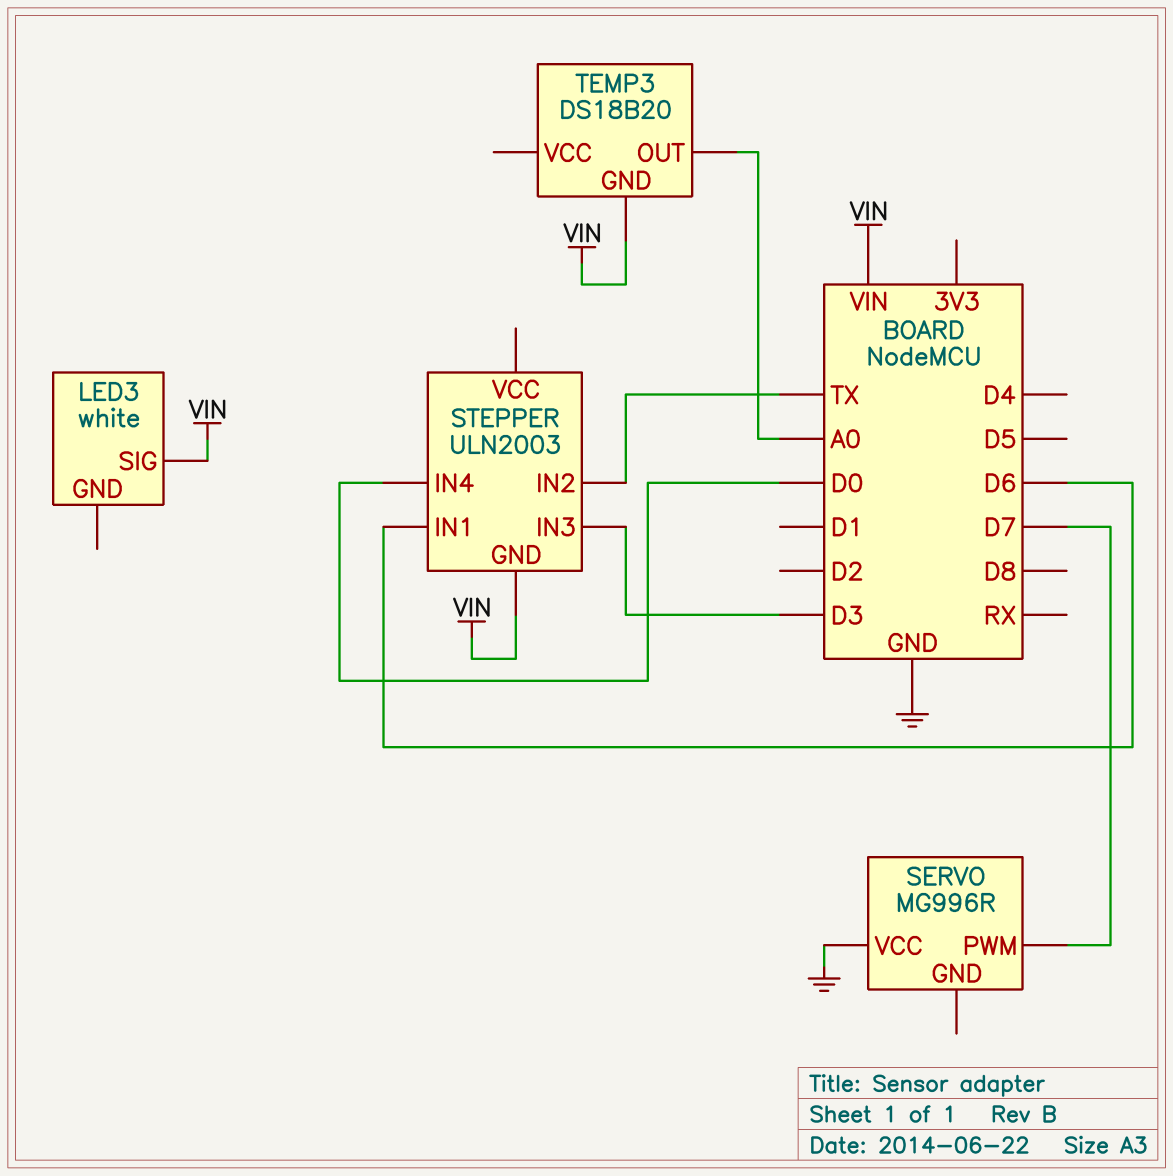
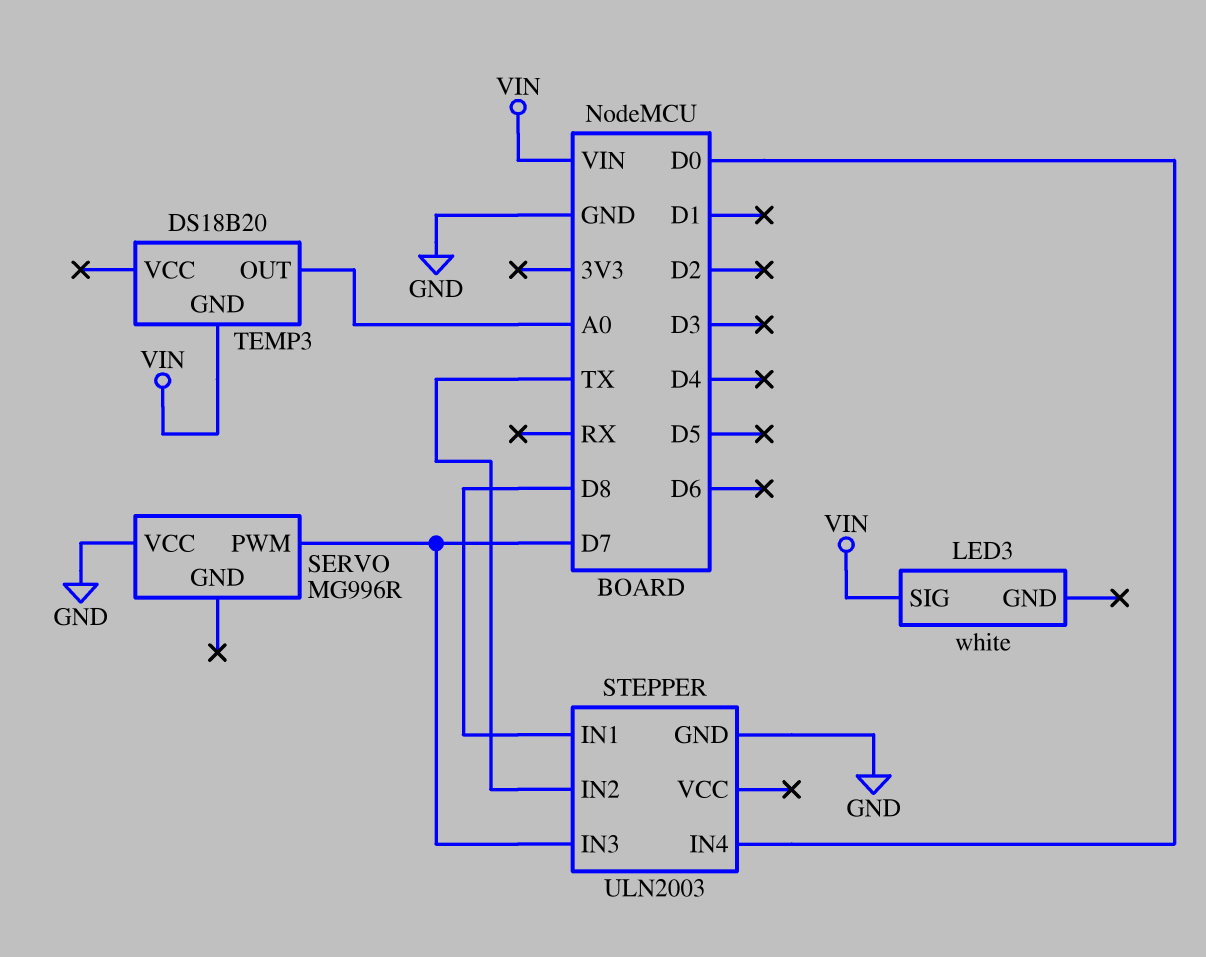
STEPPER pin GND: VIN -> GND
STEPPER pin IN1: D6 -> D8
STEPPER pin IN3: D3 -> D7

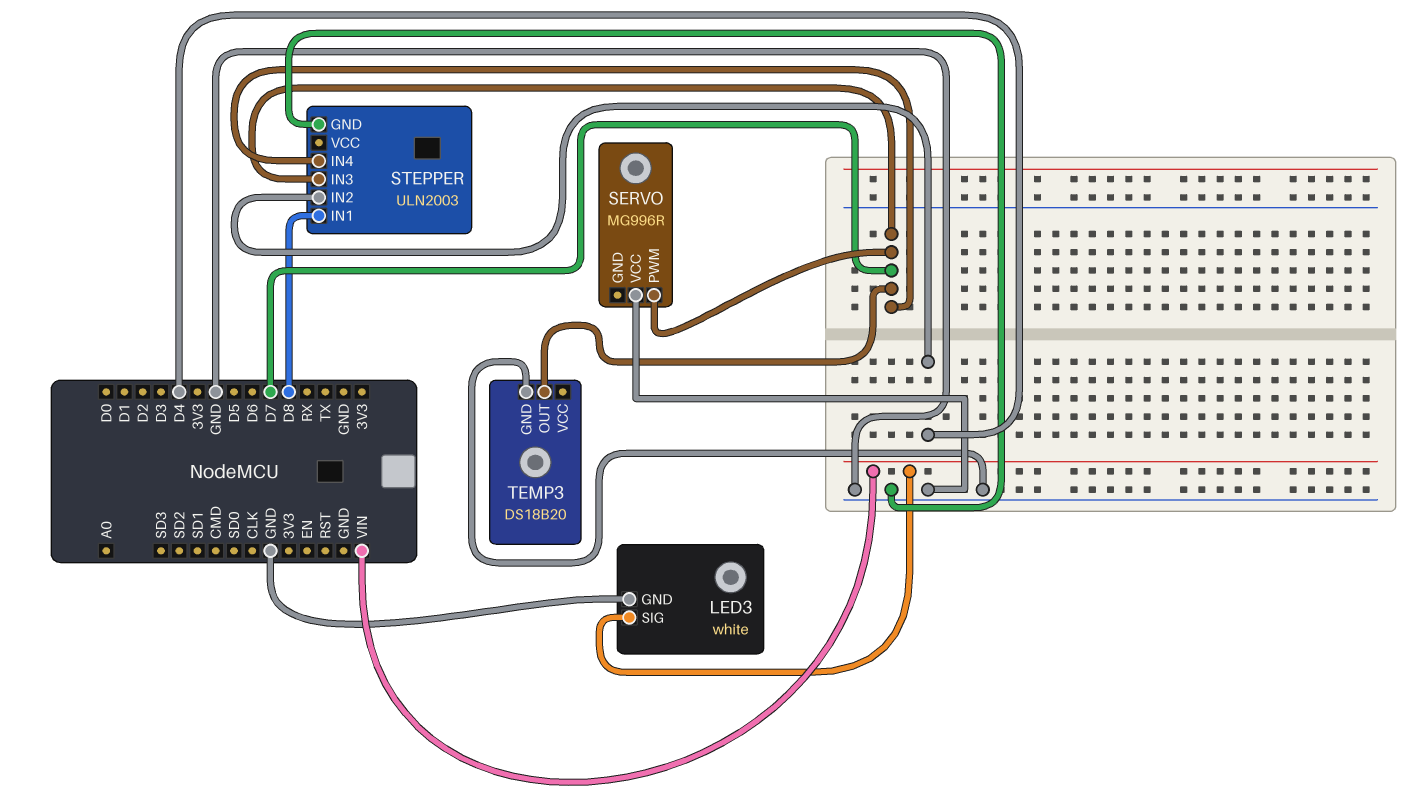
LED3 pin GND: none -> GND
STEPPER pin IN2: TX -> D4
STEPPER pin IN4: D0 -> D7
TEMP3 pin GND: VIN -> GND
TEMP3 pin OUT: A0 -> D7

